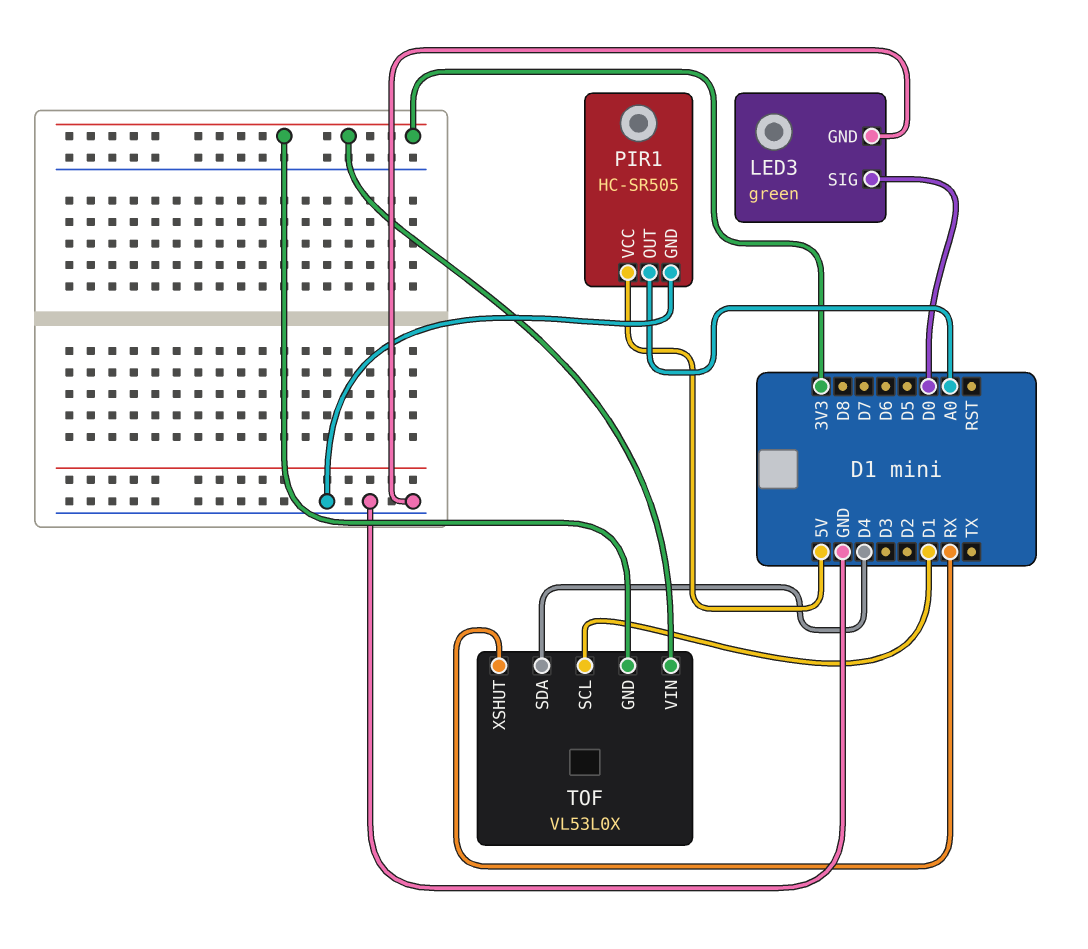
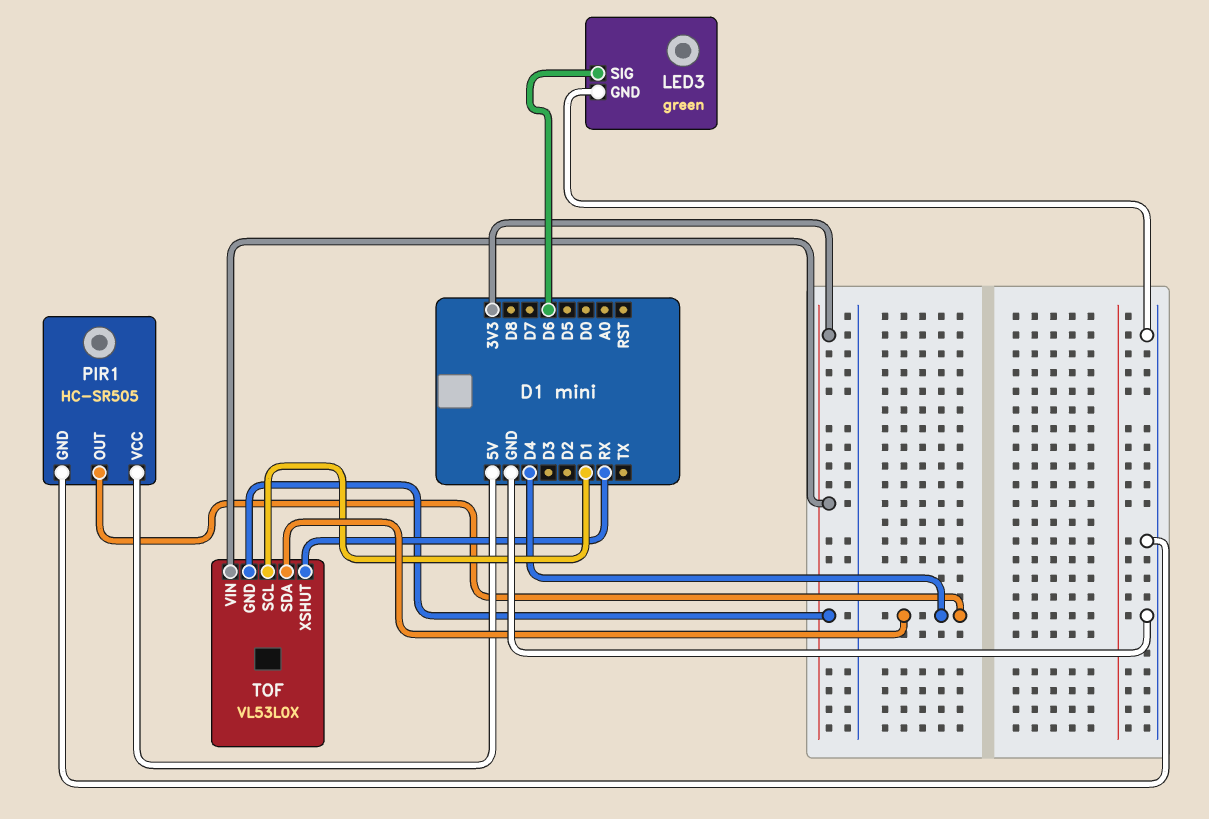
LED3 pin SIG: D0 -> D6
PIR1 pin OUT: A0 -> D4

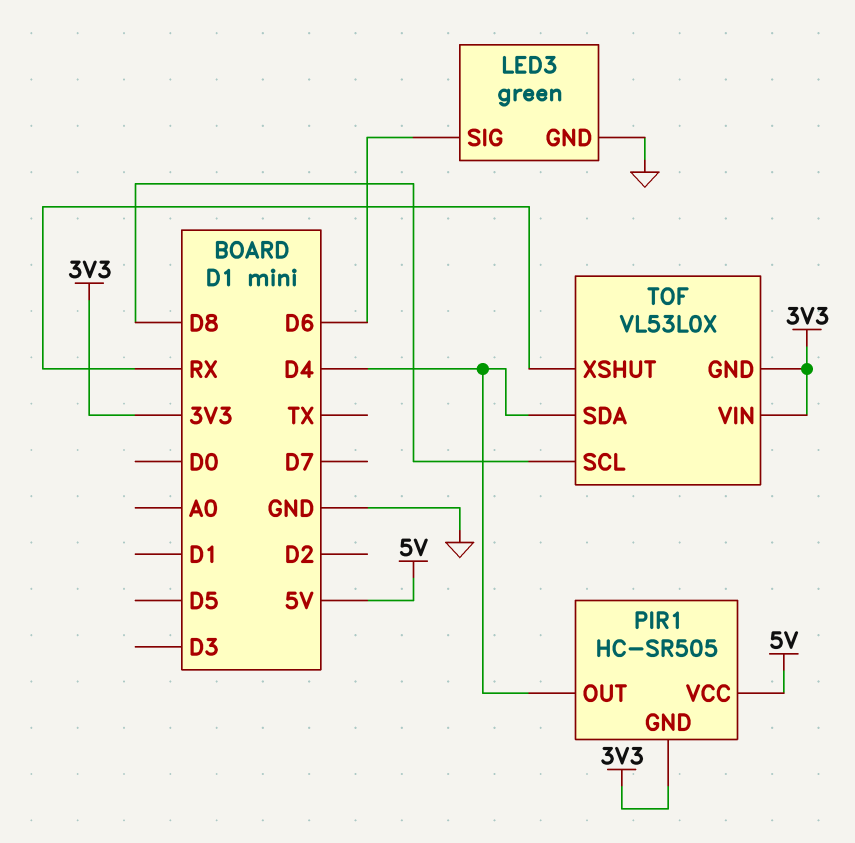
PIR1 pin GND: GND -> 3V3
TOF pin SCL: D1 -> D8

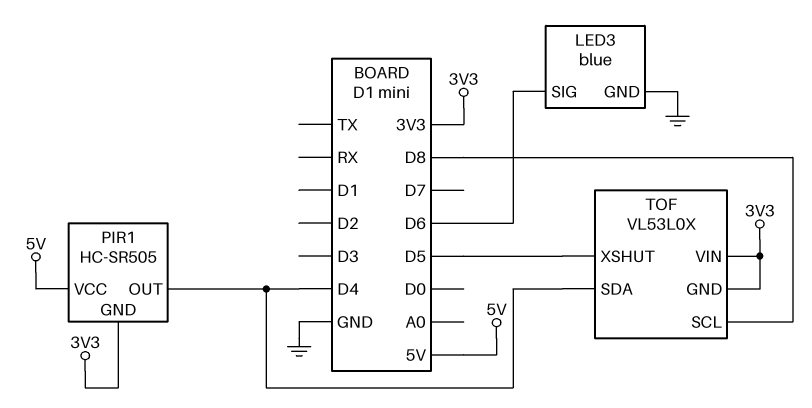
LED3: green -> blue
TOF pin XSHUT: RX -> D5

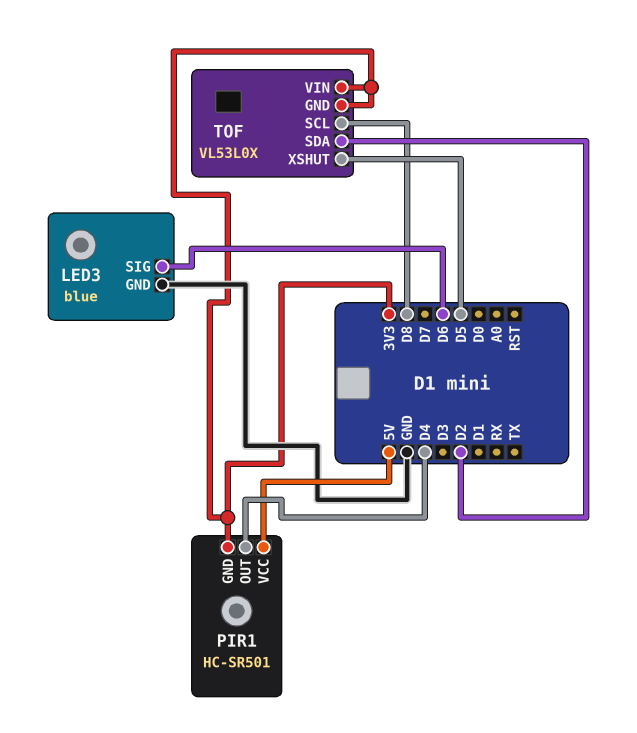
PIR1: HC-SR505 -> HC-SR501
TOF pin SDA: D4 -> D2

